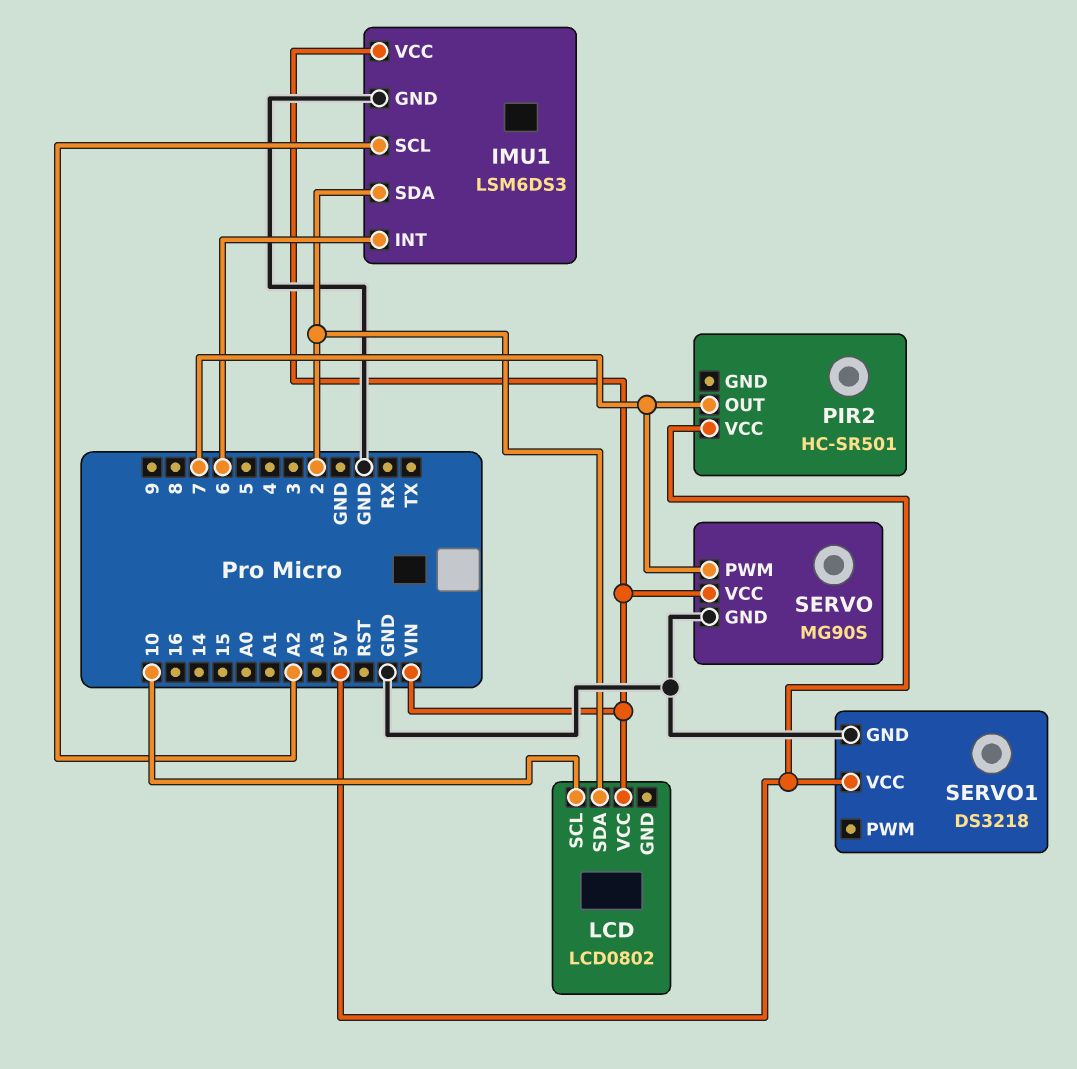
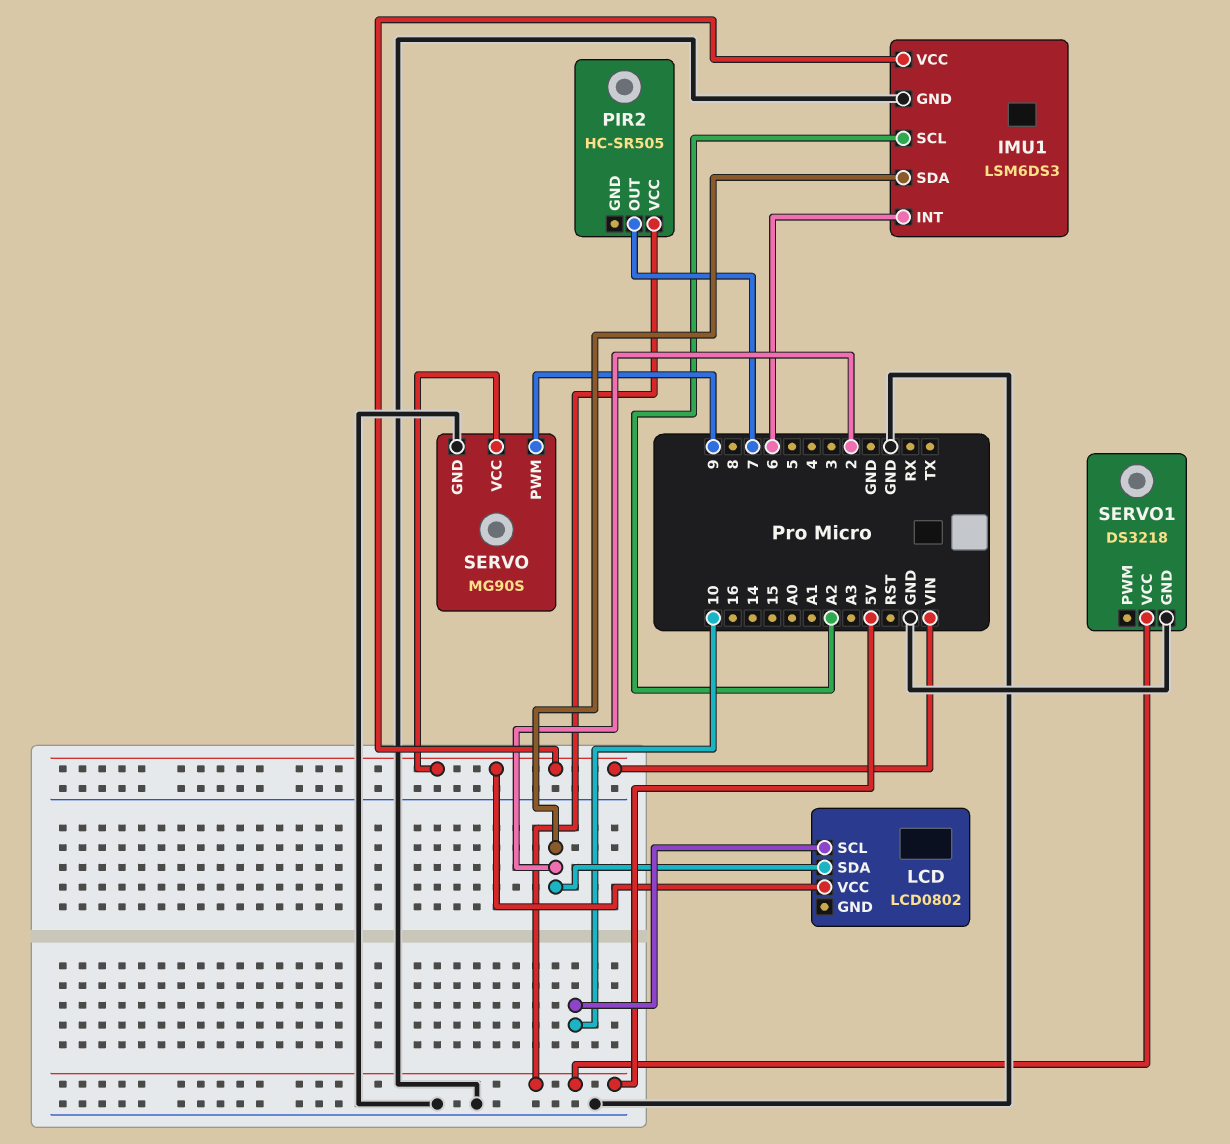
PIR2: HC-SR501 -> HC-SR505
SERVO pin PWM: 7 -> 9

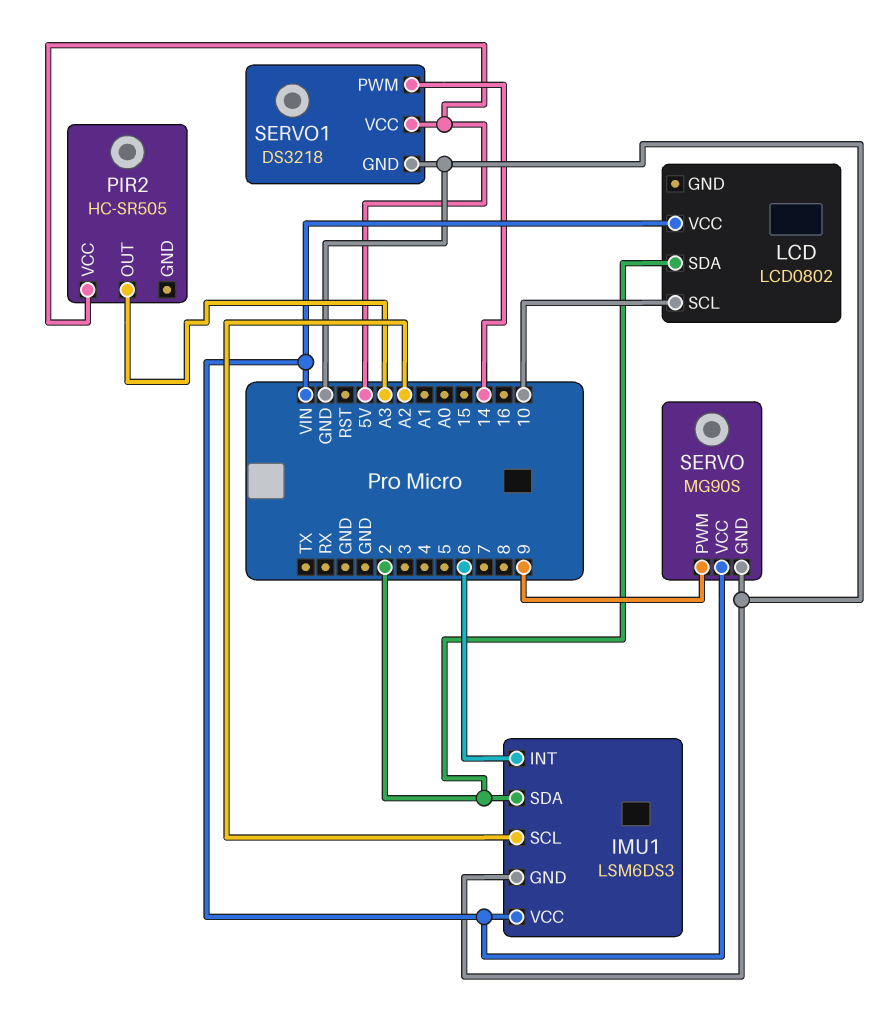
PIR2 pin OUT: 7 -> A3
SERVO1 pin PWM: none -> 14

